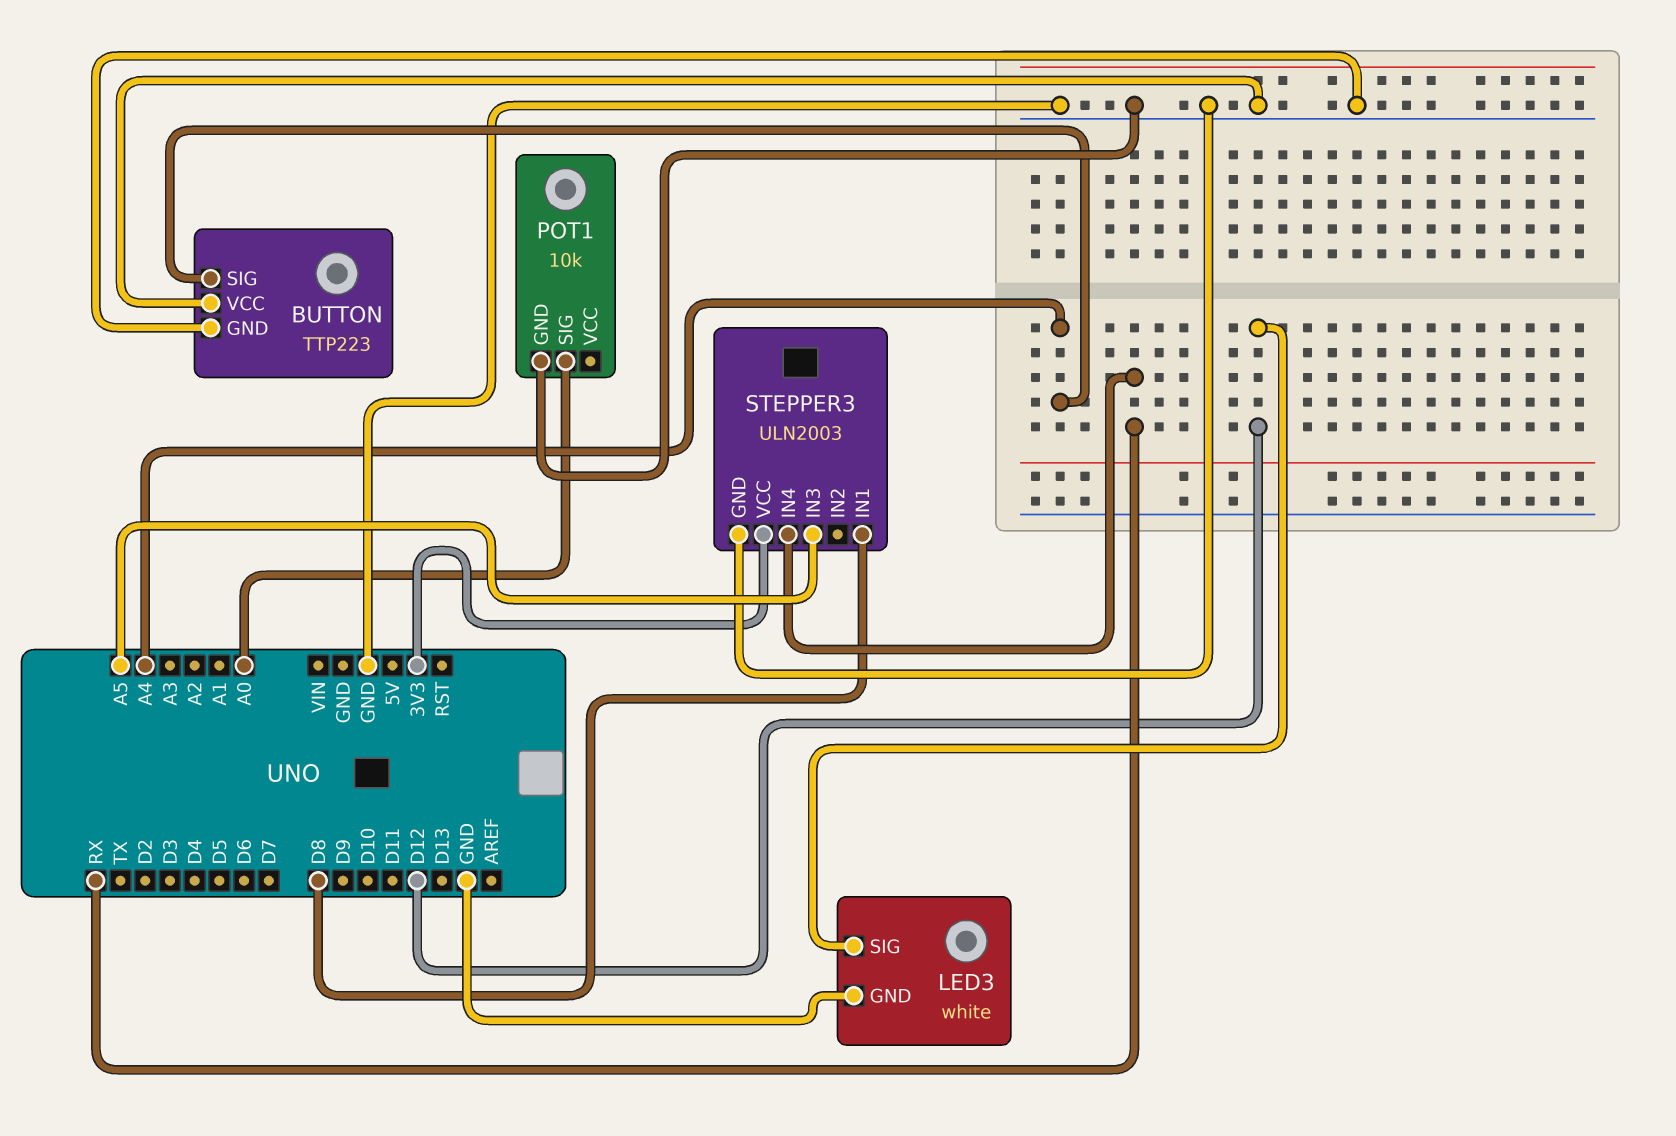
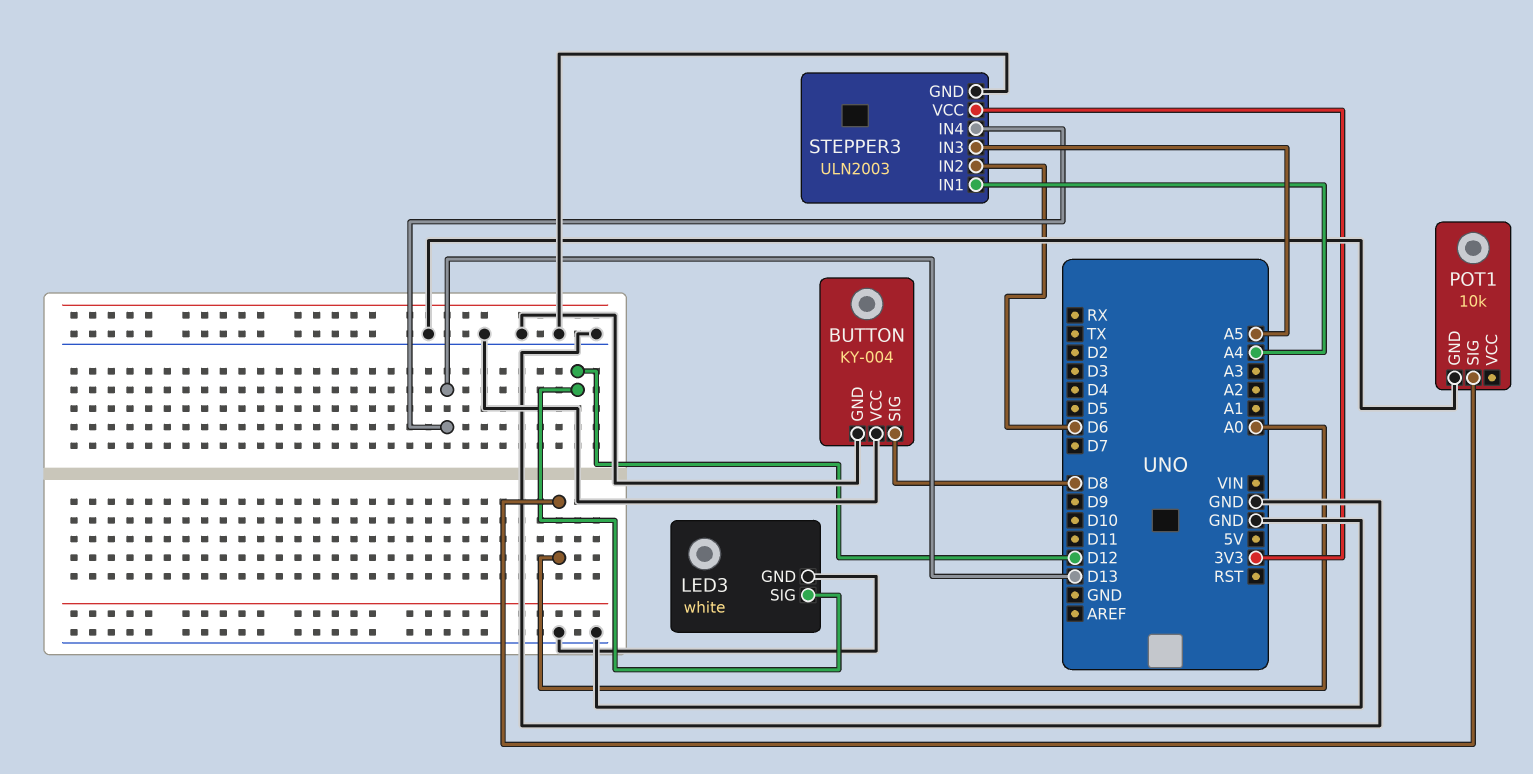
BUTTON: TTP223 -> KY-004
BUTTON pin SIG: A4 -> D8
STEPPER3 pin IN1: D8 -> A4
STEPPER3 pin IN2: none -> D6
STEPPER3 pin IN4: RX -> D13

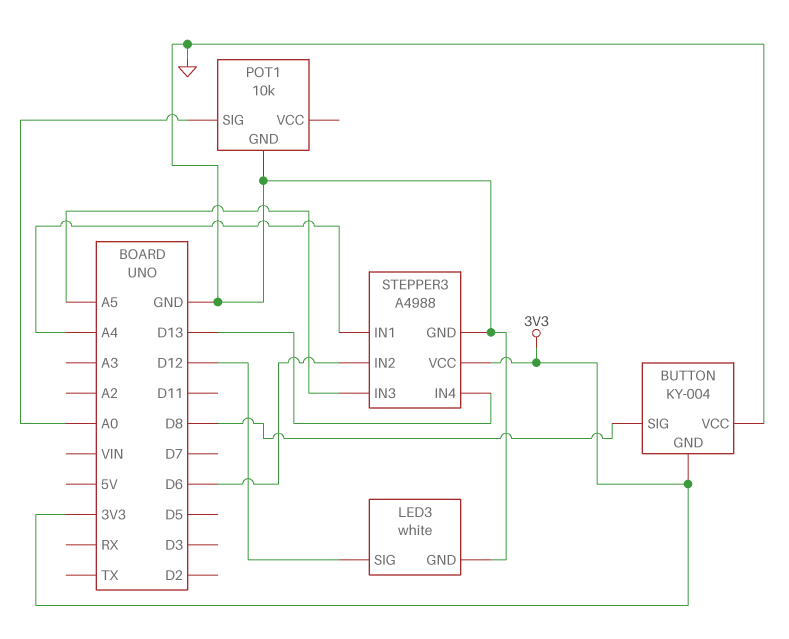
BUTTON pin GND: GND -> 3V3
STEPPER3: ULN2003 -> A4988

